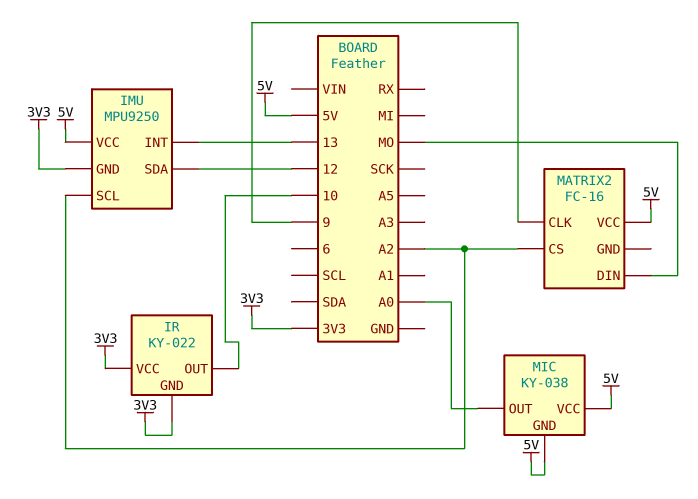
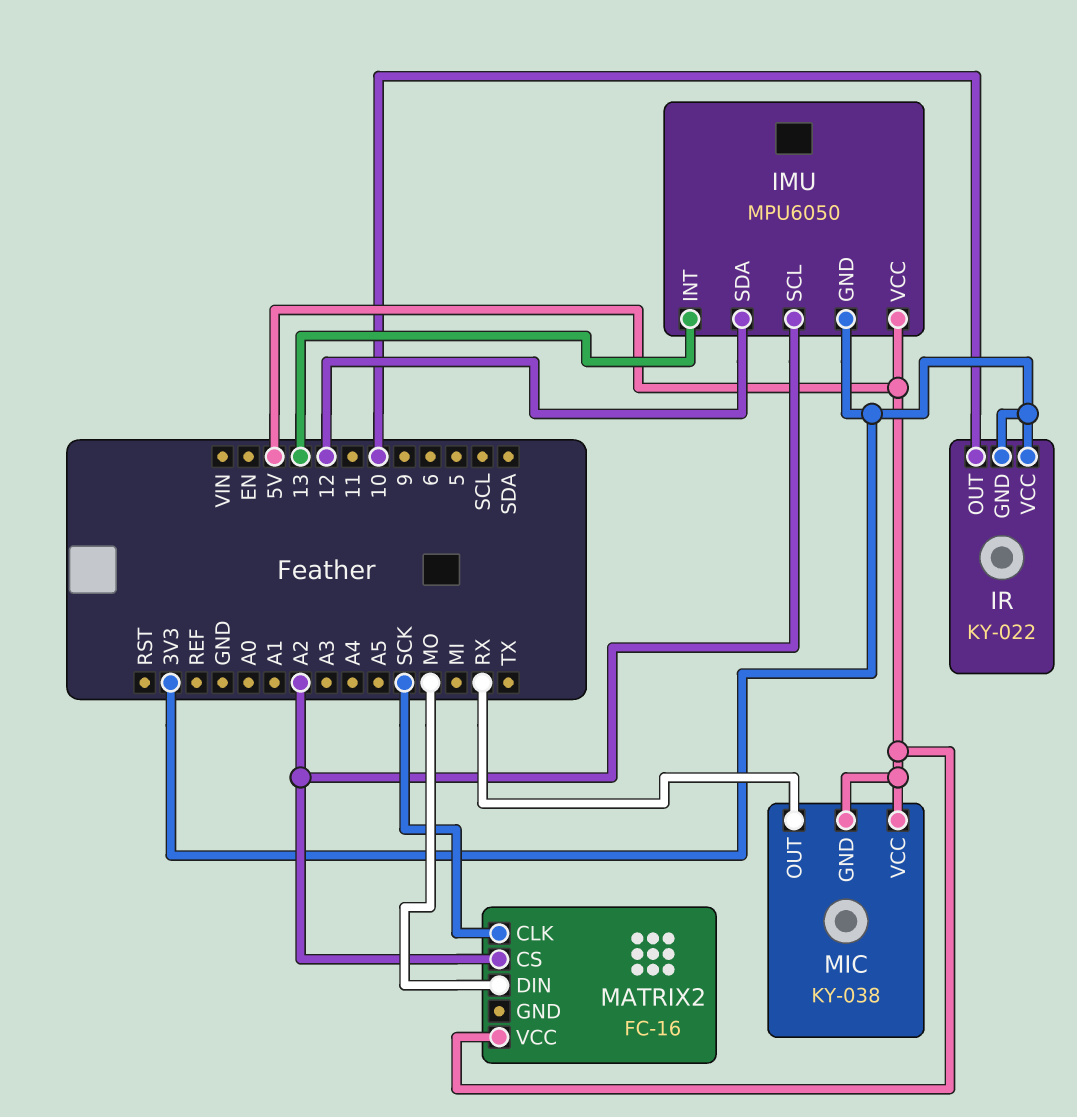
IMU: MPU9250 -> MPU6050
MATRIX2 pin CLK: 9 -> SCK
MIC pin OUT: A0 -> RX

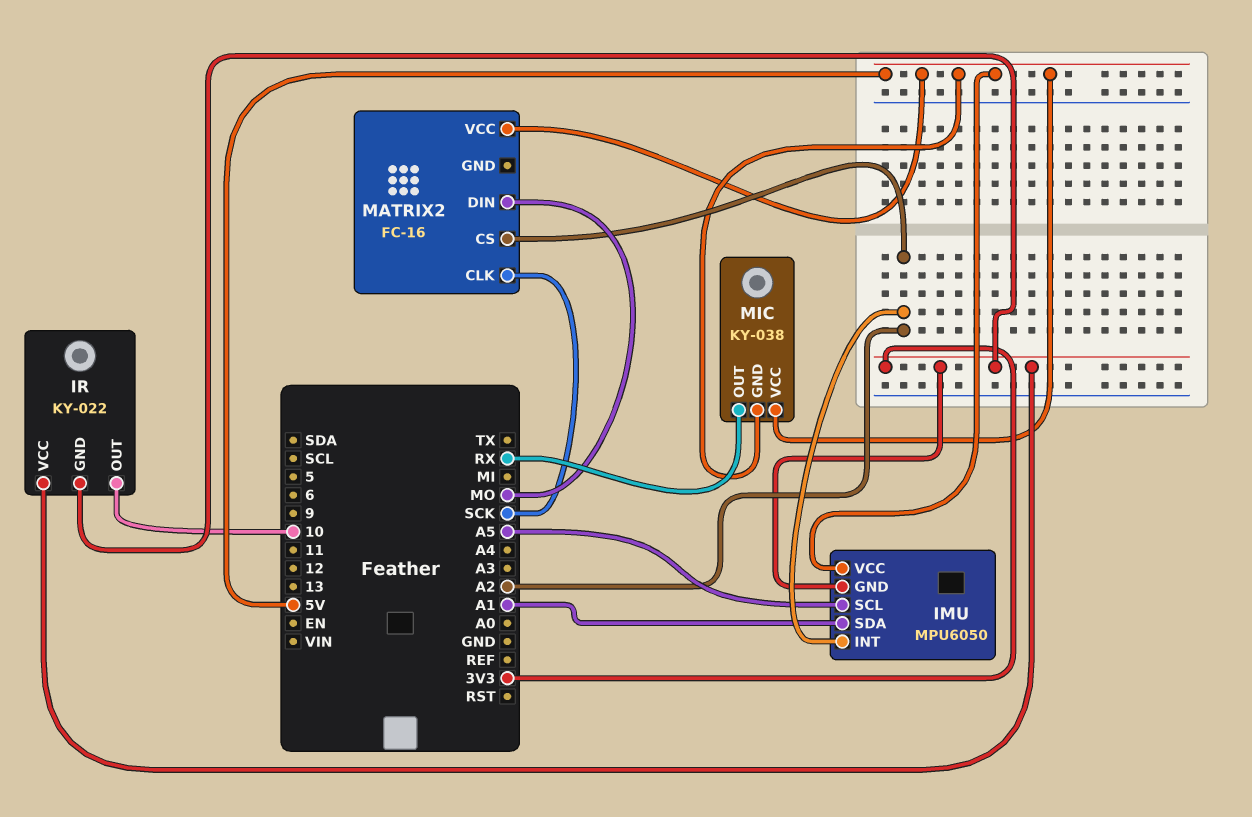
IMU pin INT: 13 -> A2
IMU pin SCL: A2 -> A5
IMU pin SDA: 12 -> A1

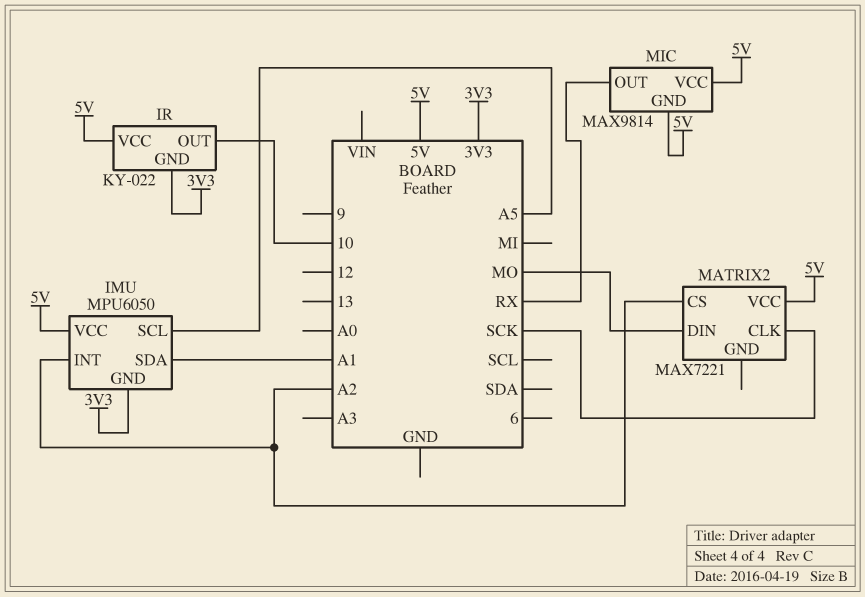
IR pin VCC: 3V3 -> 5V
MATRIX2: FC-16 -> MAX7221
MIC: KY-038 -> MAX9814

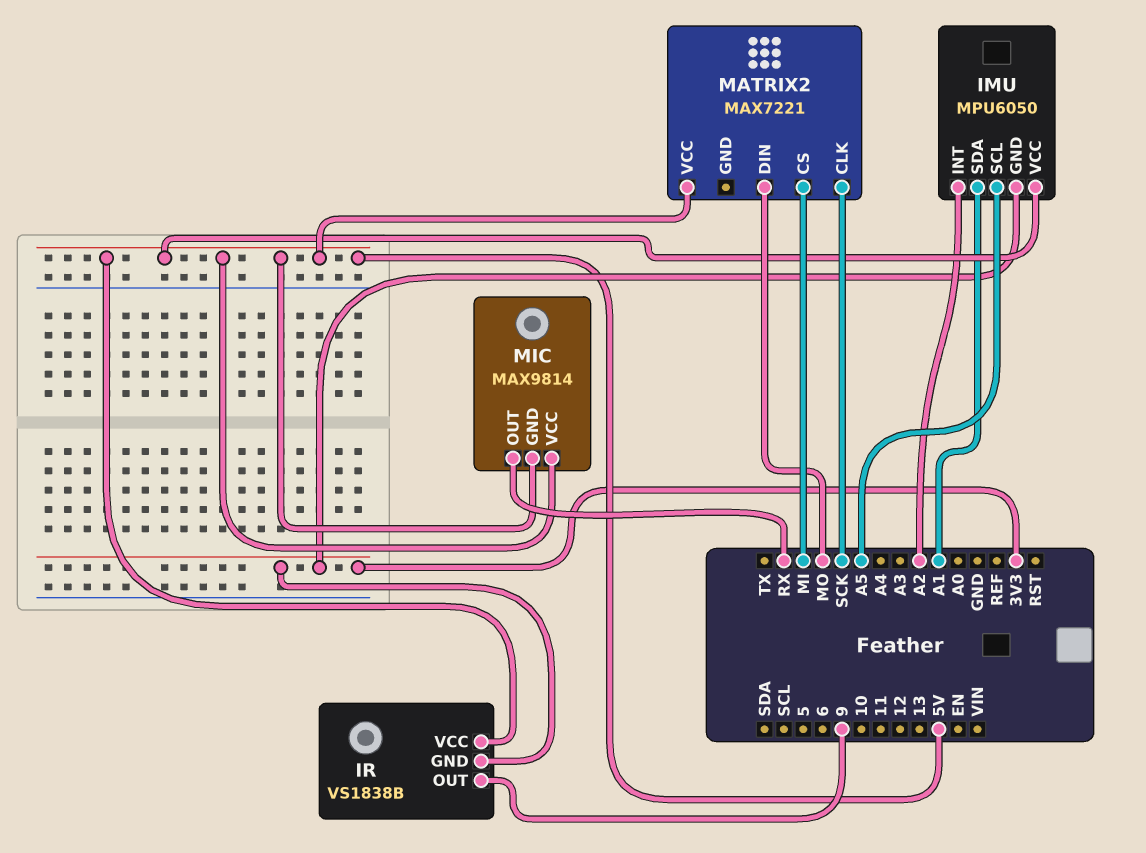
IR: KY-022 -> VS1838B
IR pin OUT: 10 -> 9
MATRIX2 pin CS: A2 -> MI

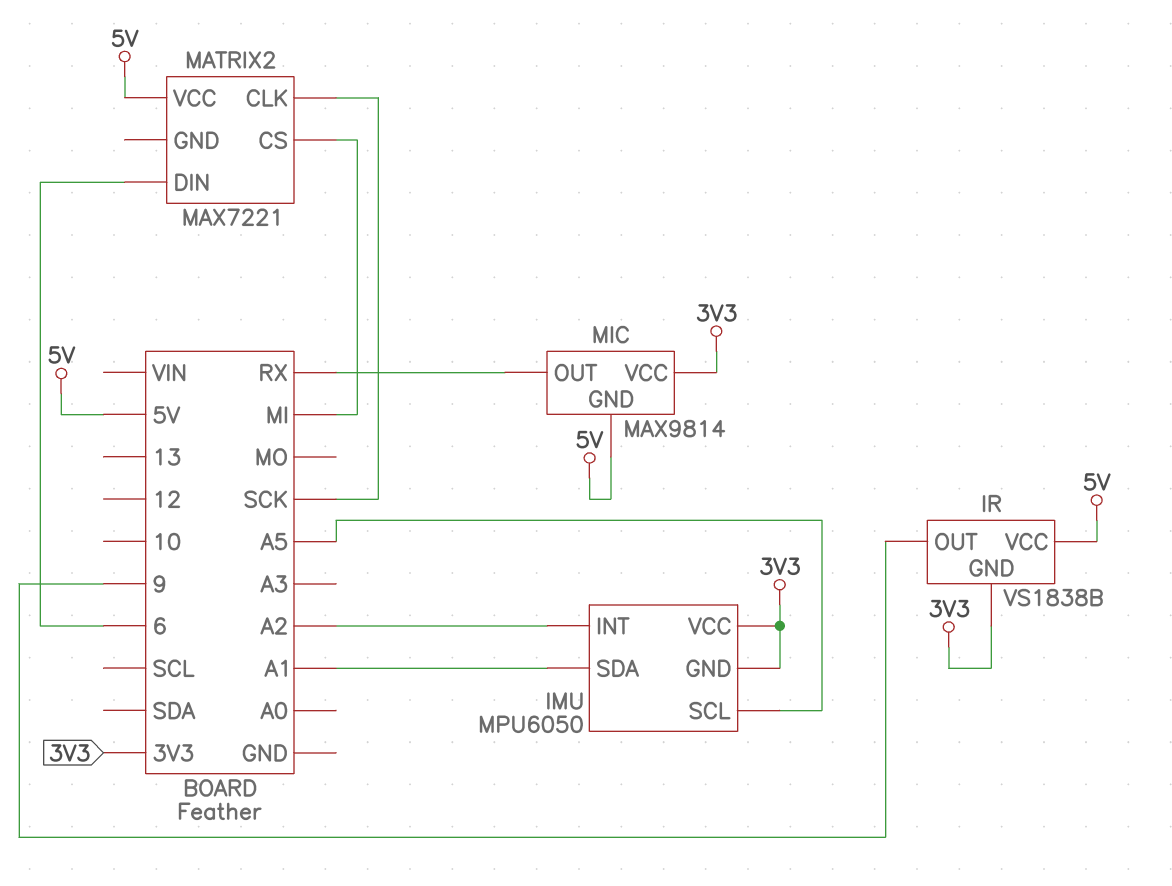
IMU pin VCC: 5V -> 3V3
MATRIX2 pin DIN: MO -> 6
MIC pin VCC: 5V -> 3V3

